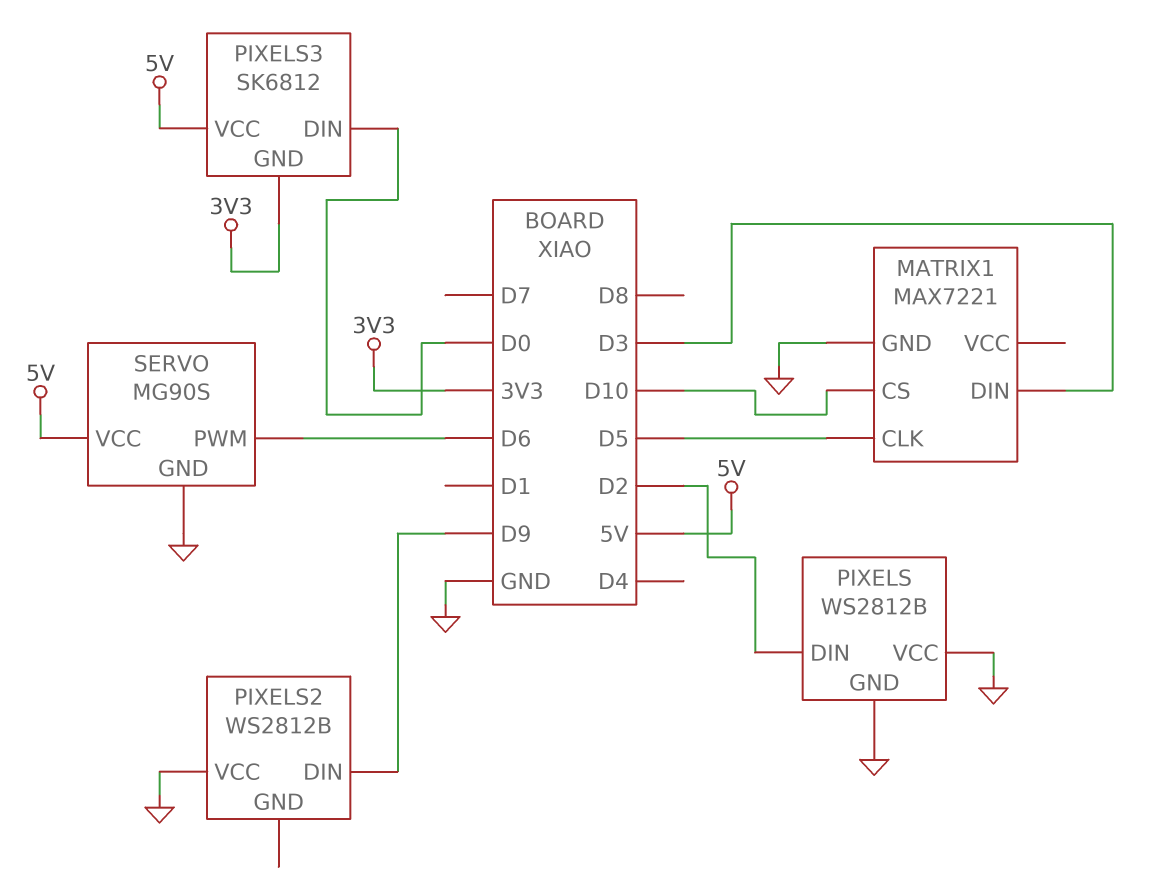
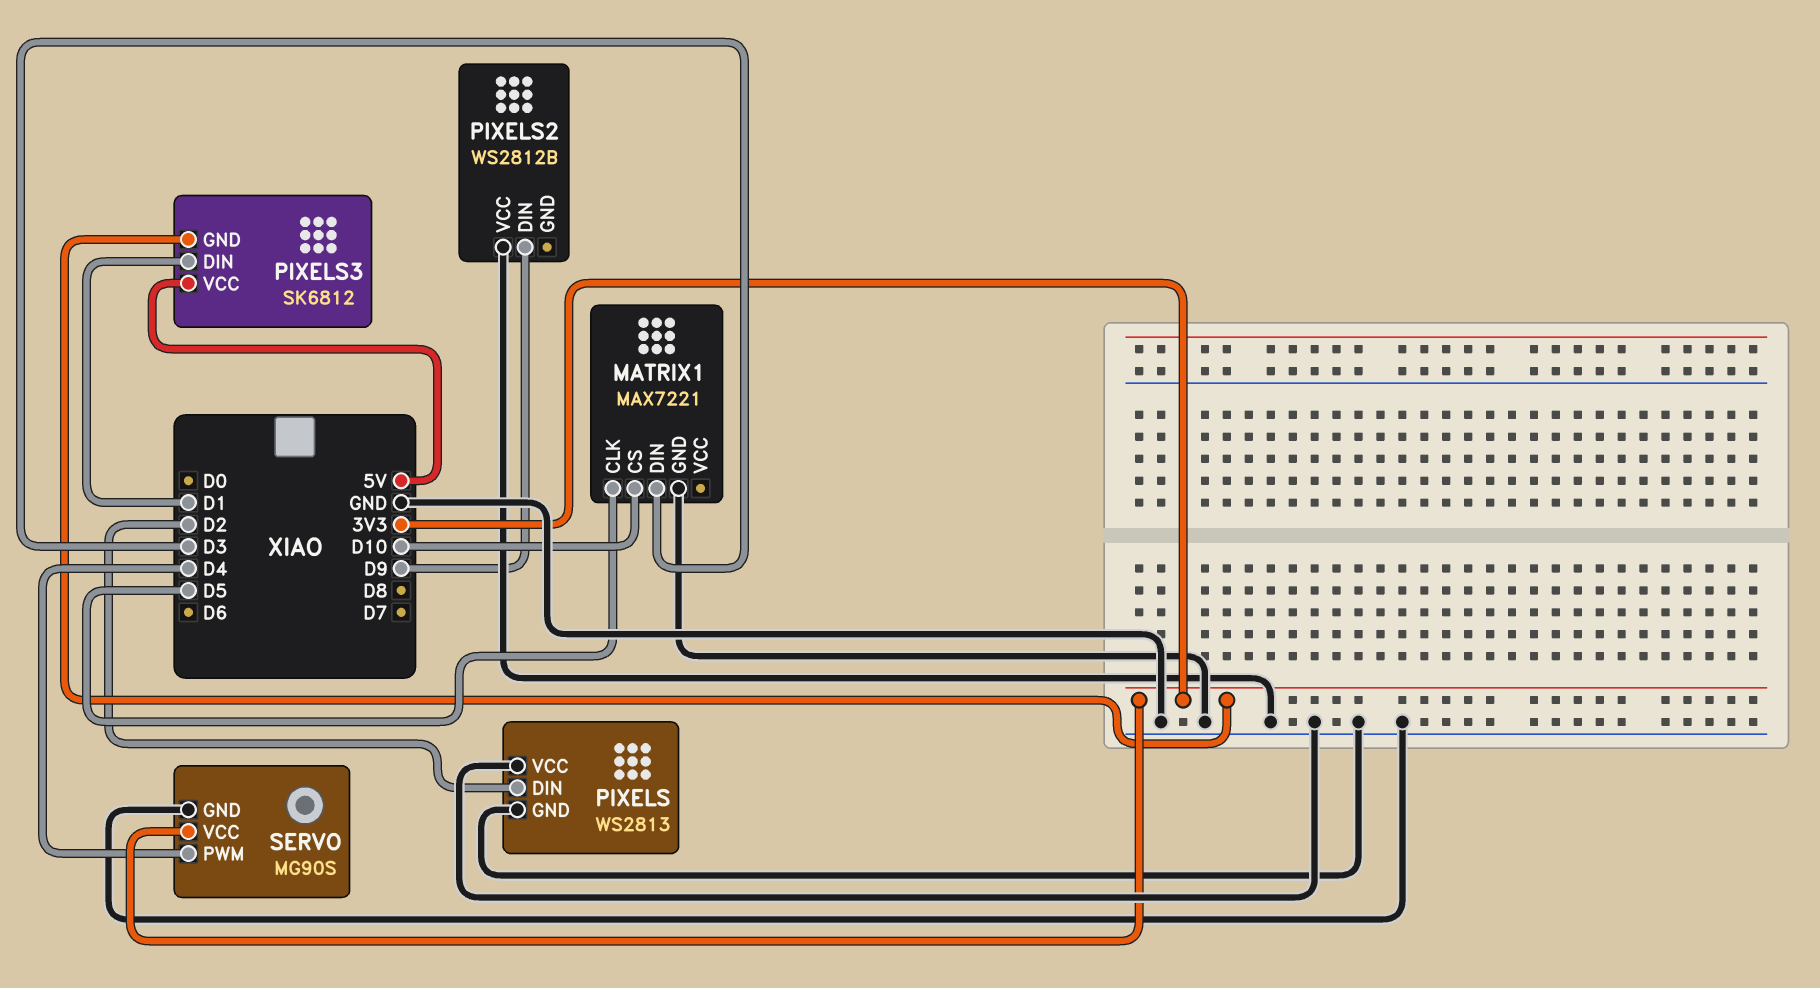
PIXELS: WS2812B -> WS2813
PIXELS3 pin DIN: D0 -> D1
SERVO pin PWM: D6 -> D4
SERVO pin VCC: 5V -> 3V3

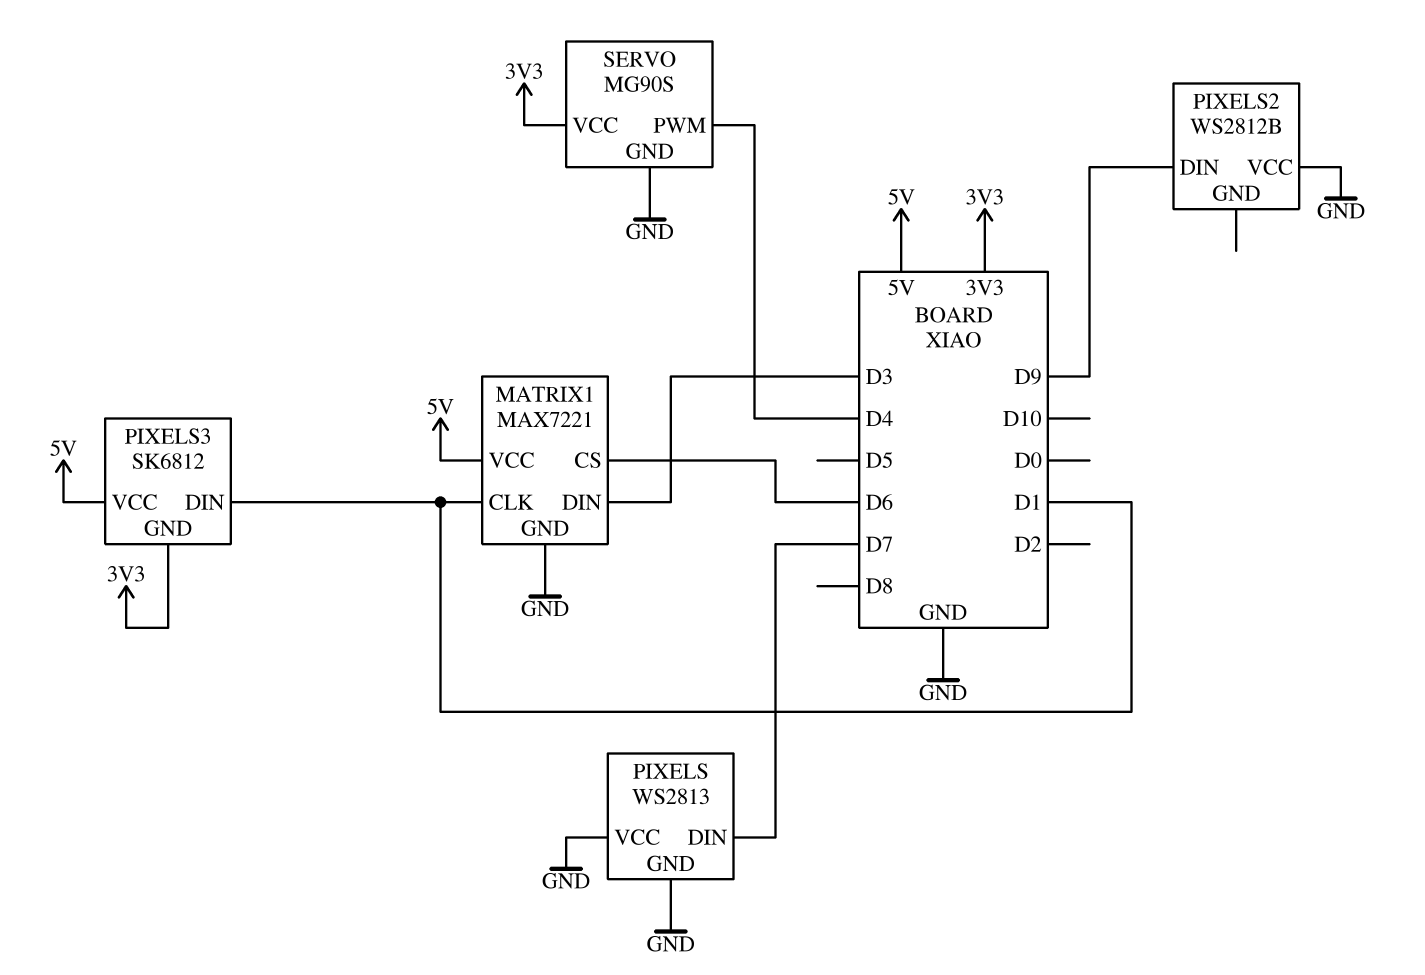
MATRIX1 pin CLK: D5 -> D1
MATRIX1 pin CS: D10 -> D6
MATRIX1 pin VCC: none -> 5V
PIXELS pin DIN: D2 -> D7

